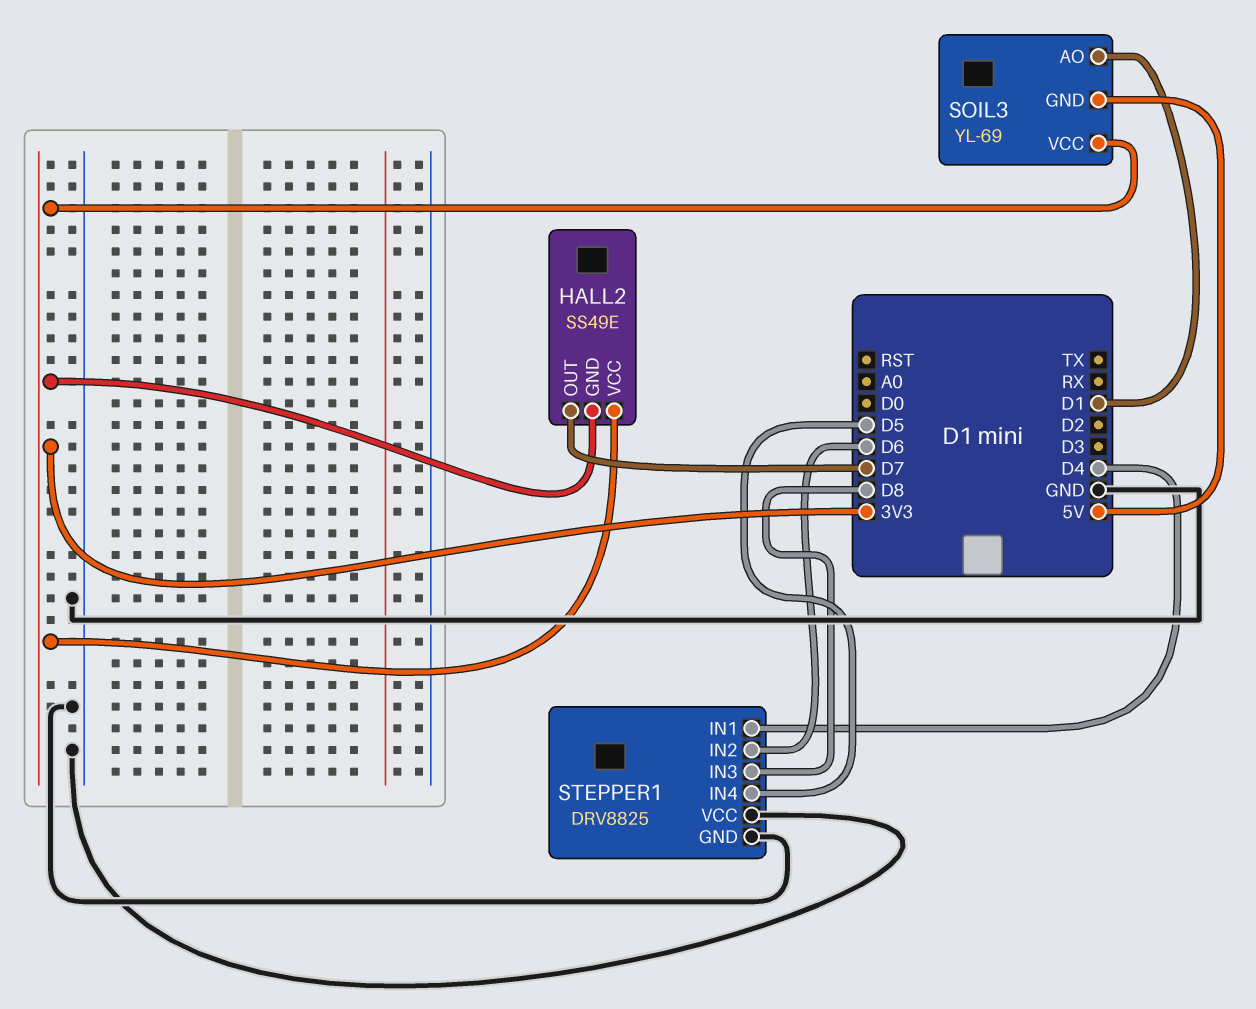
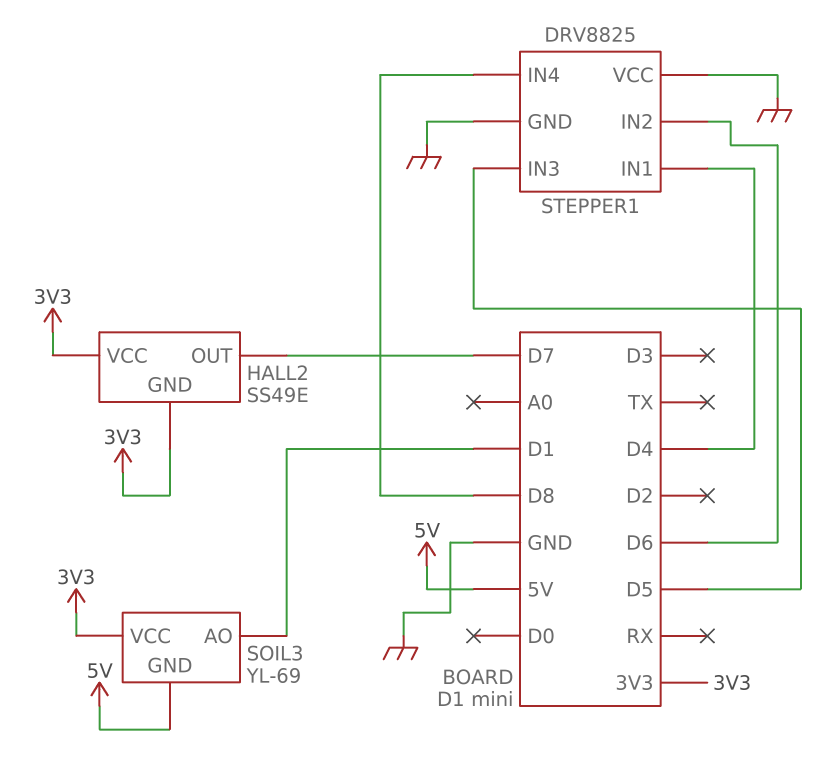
STEPPER1 pin IN3: D8 -> D5
STEPPER1 pin IN4: D5 -> D8

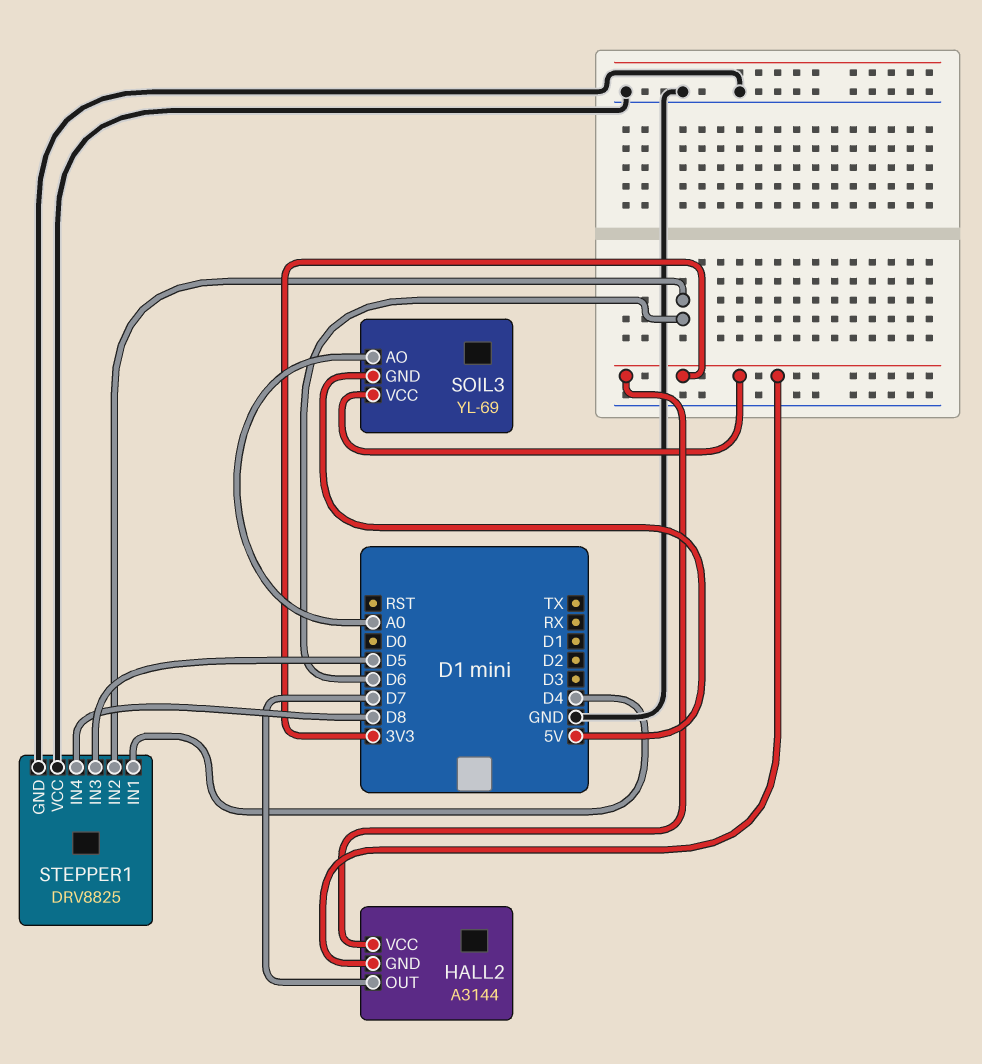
HALL2: SS49E -> A3144
SOIL3 pin AO: D1 -> A0

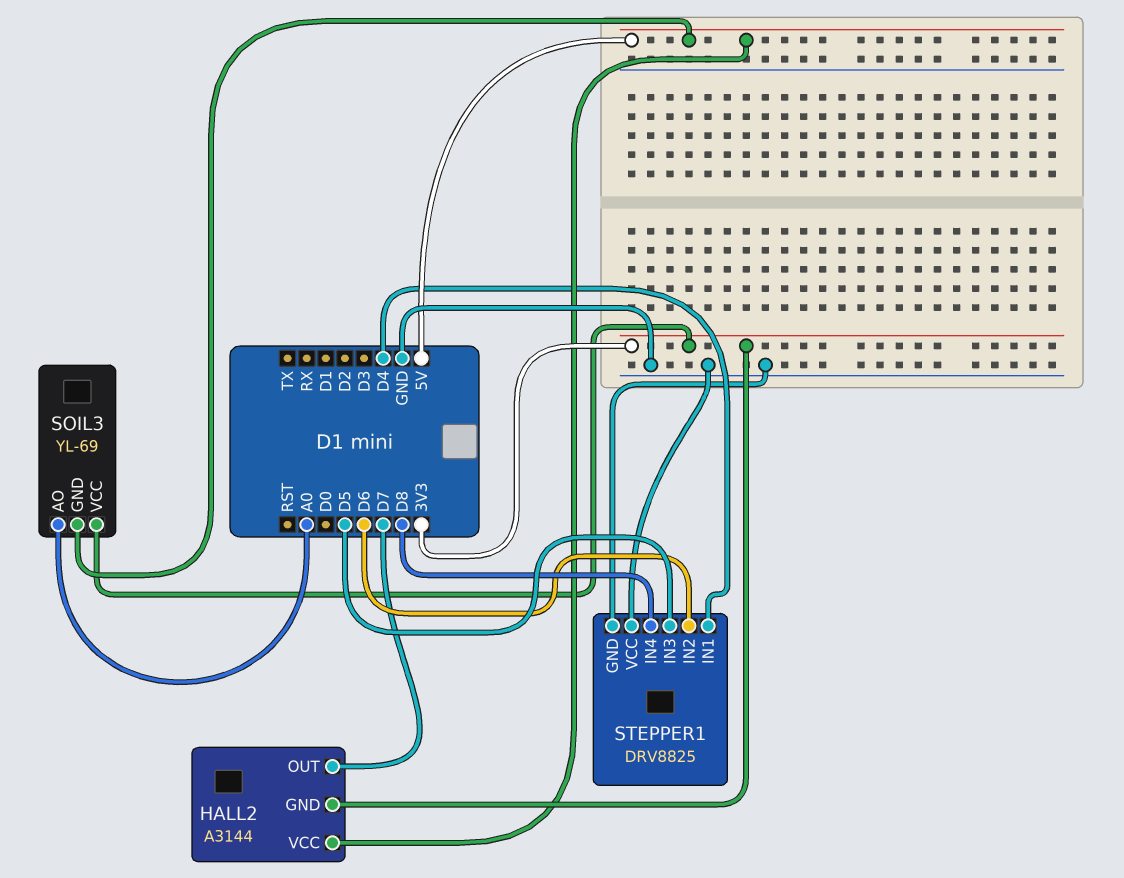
HALL2 pin VCC: 3V3 -> 5V

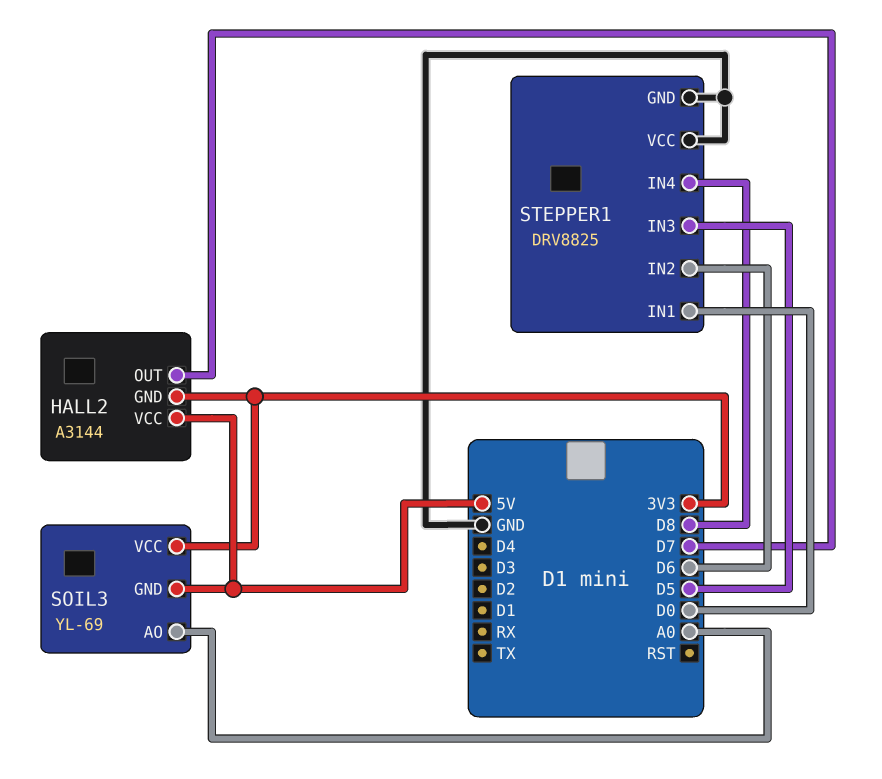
STEPPER1 pin IN1: D4 -> D0

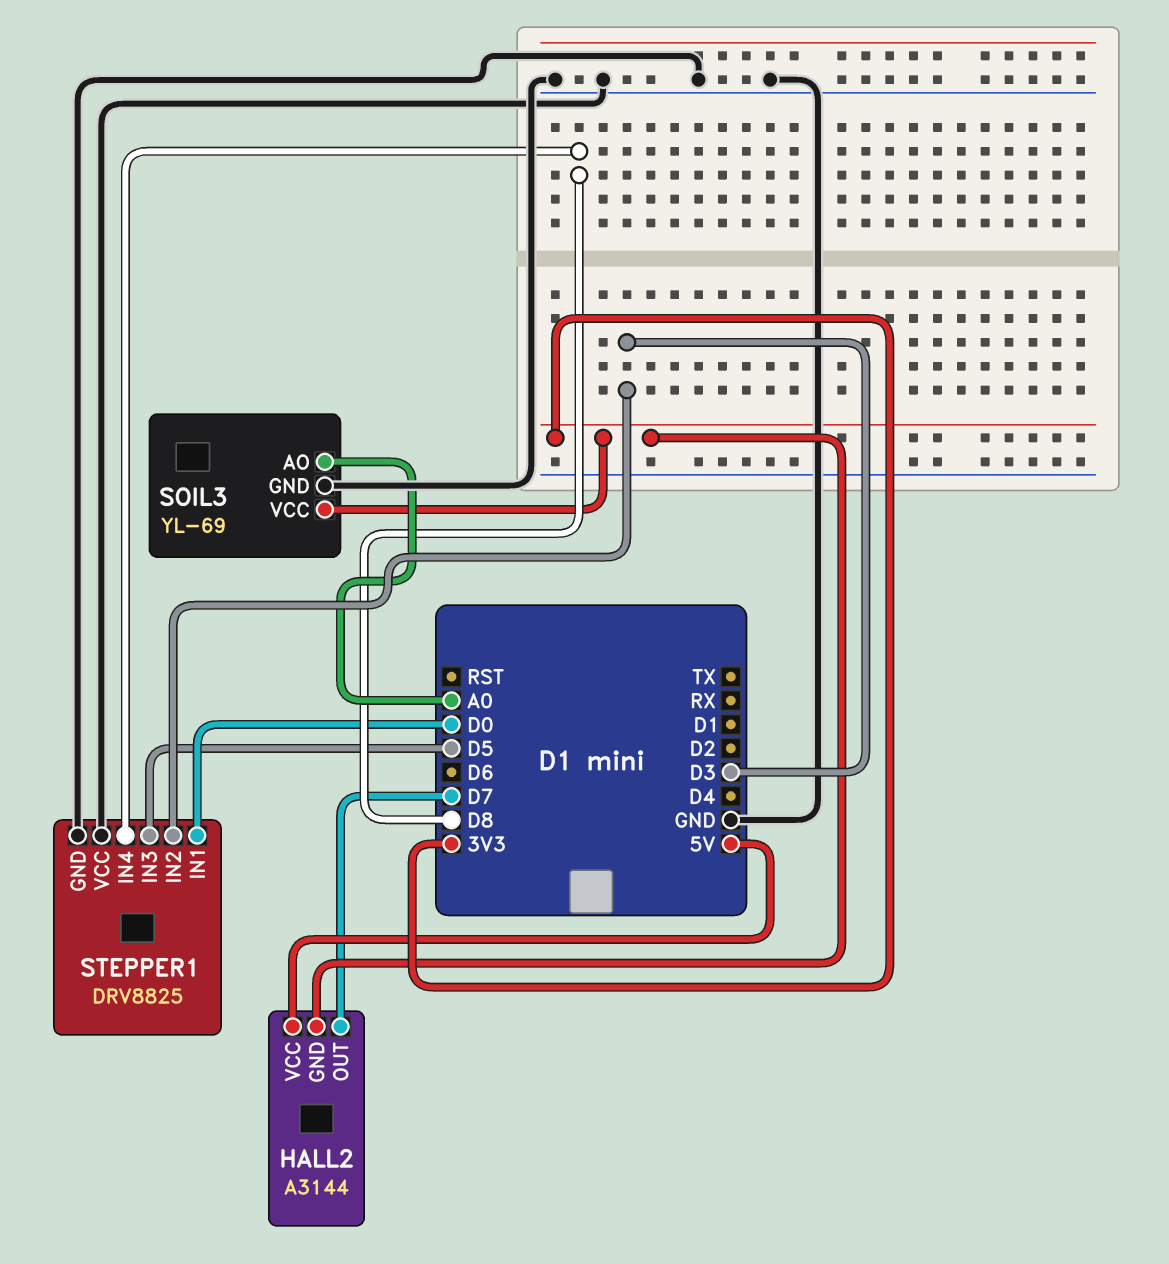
SOIL3 pin GND: 5V -> GND
STEPPER1 pin IN2: D6 -> D3

